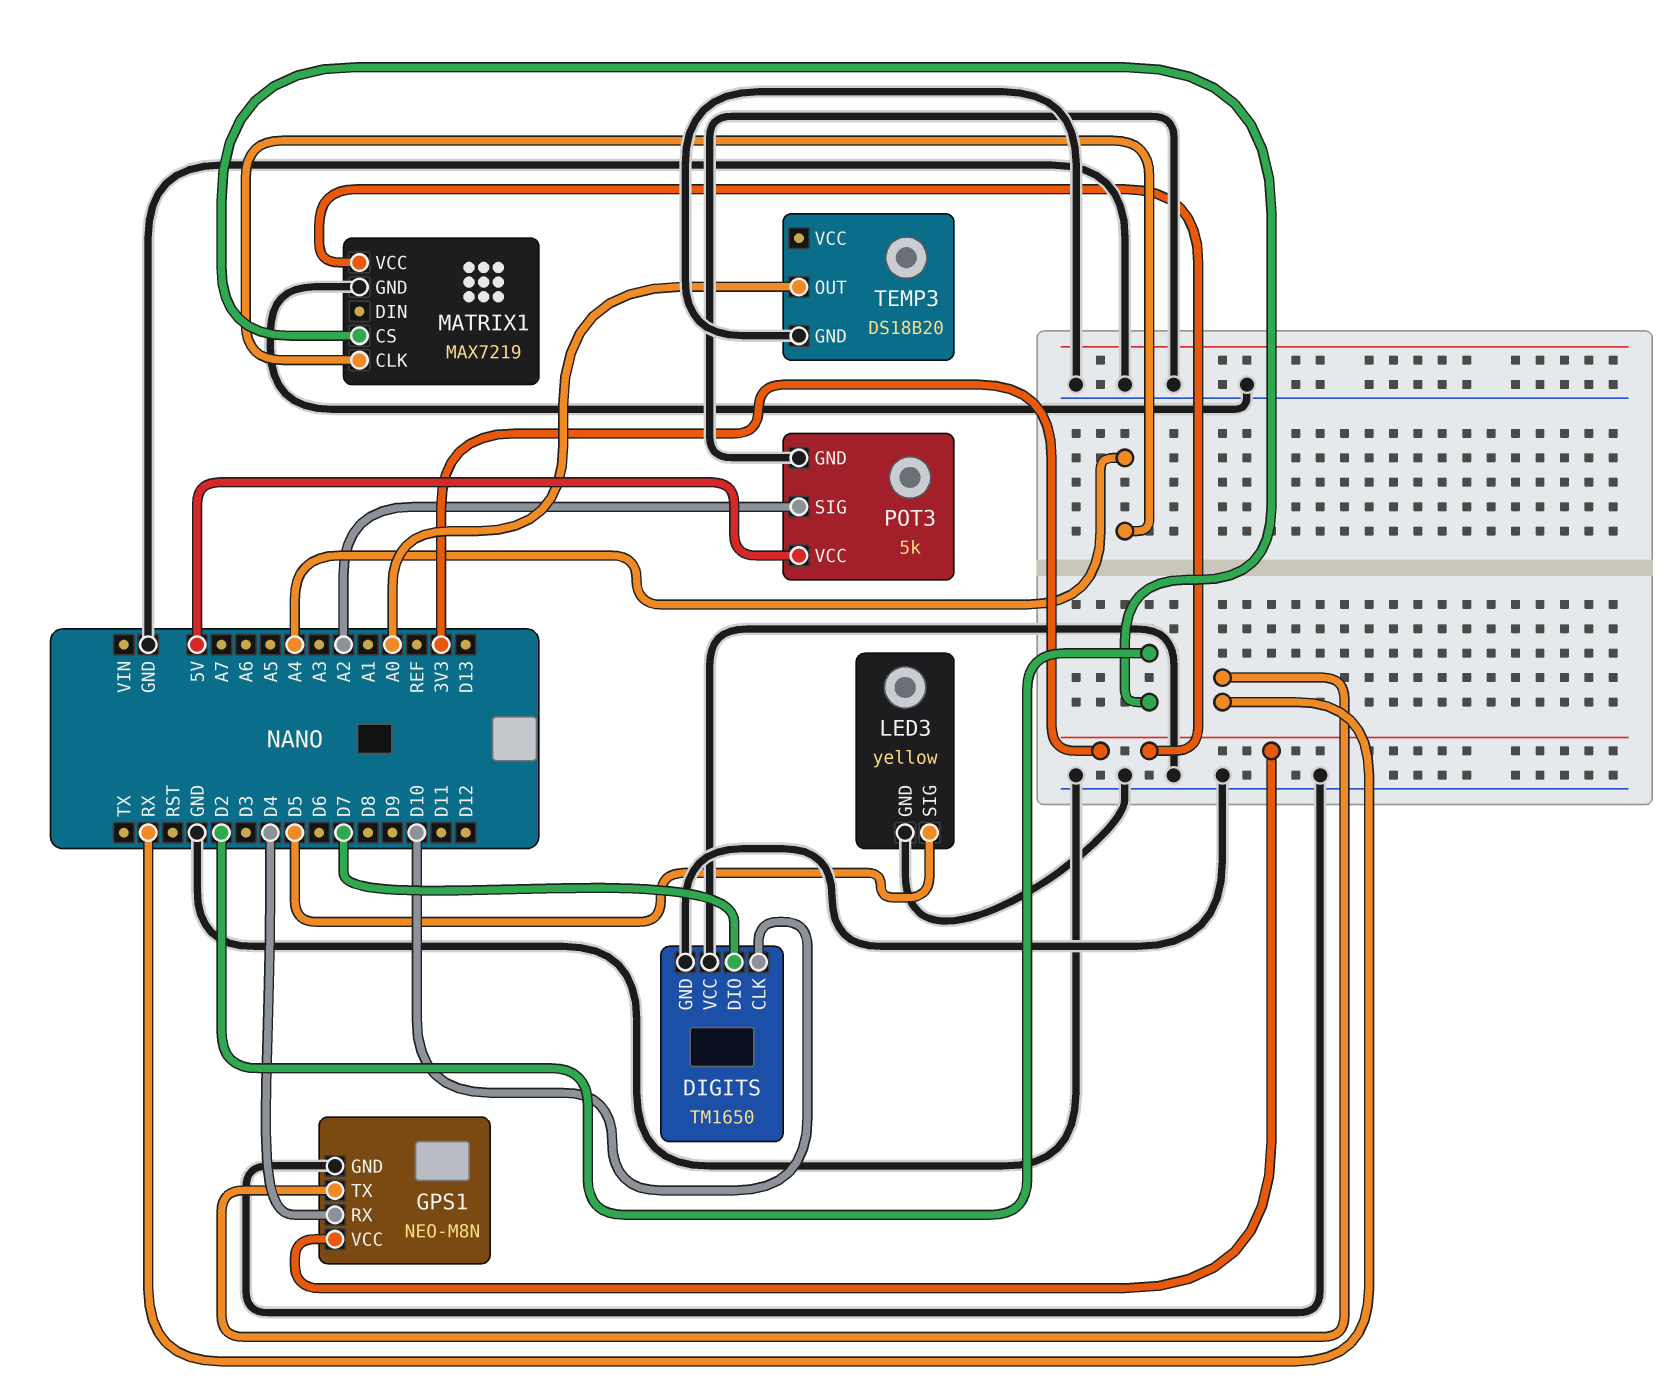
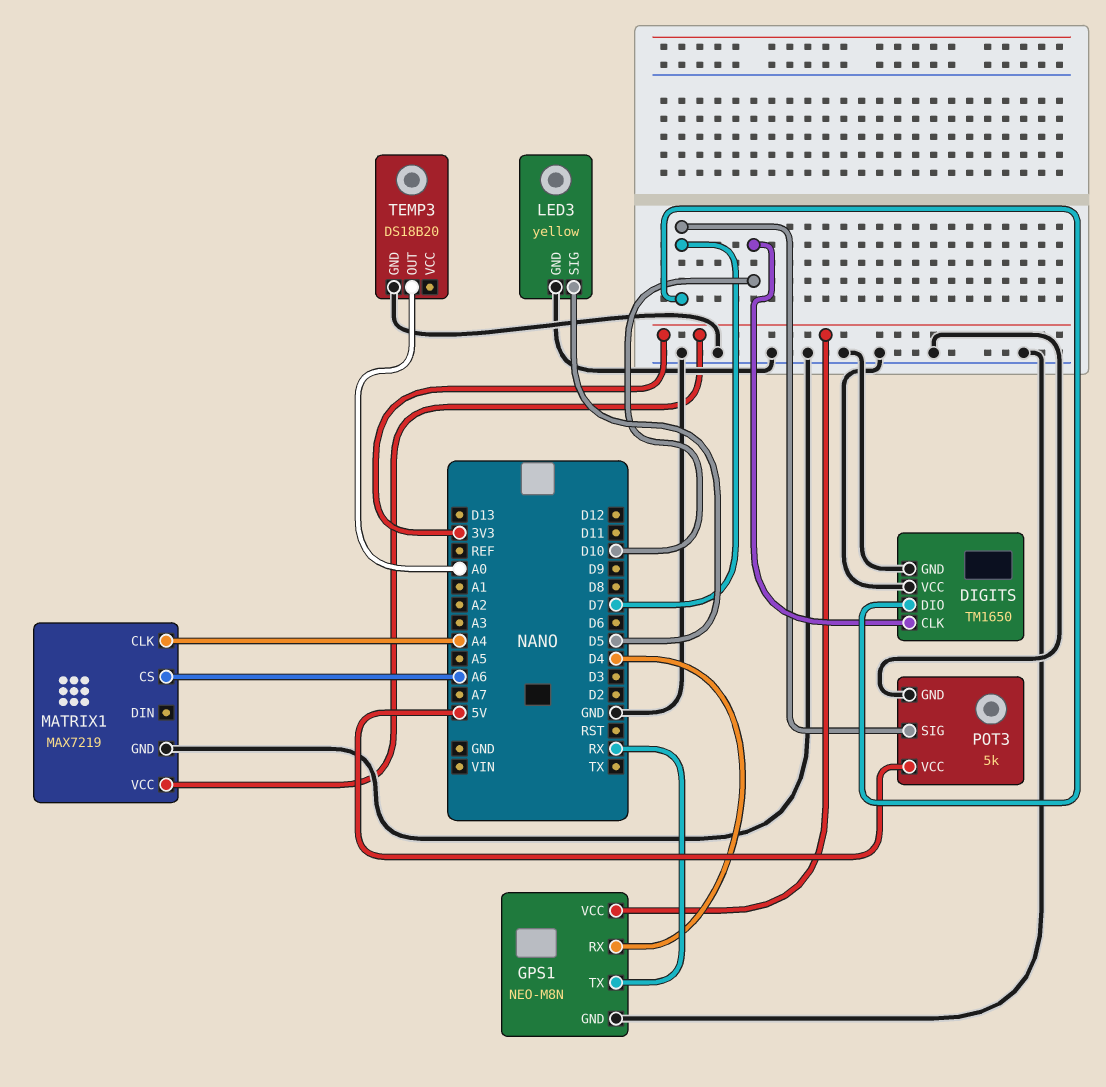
MATRIX1 pin CS: D2 -> A6
POT3 pin SIG: A2 -> D7

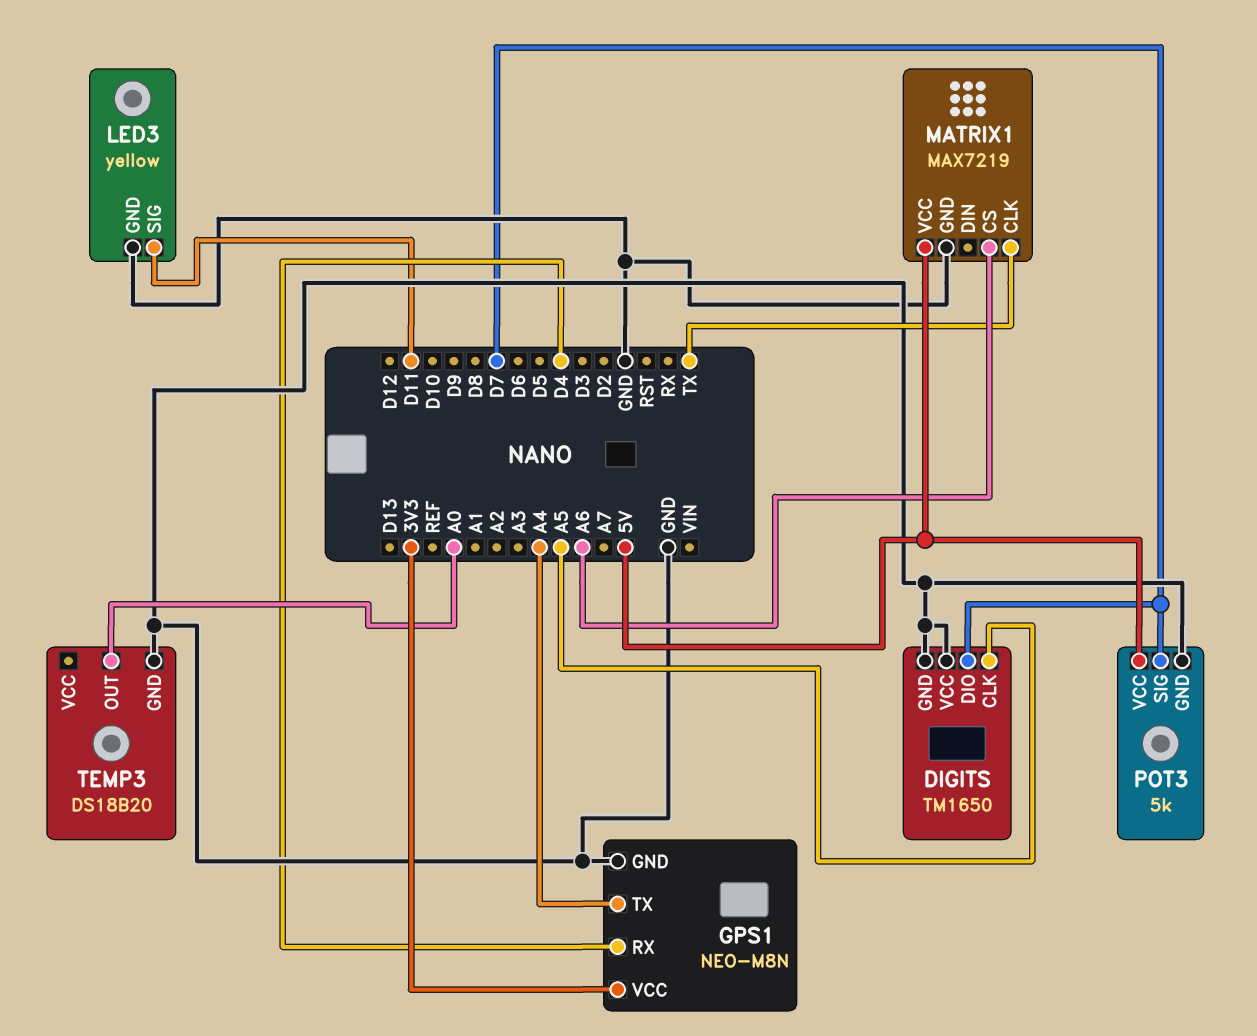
DIGITS pin CLK: D10 -> A5
GPS1 pin TX: RX -> A4
LED3 pin SIG: D5 -> D11
MATRIX1 pin CLK: A4 -> TX
MATRIX1 pin VCC: 3V3 -> 5V

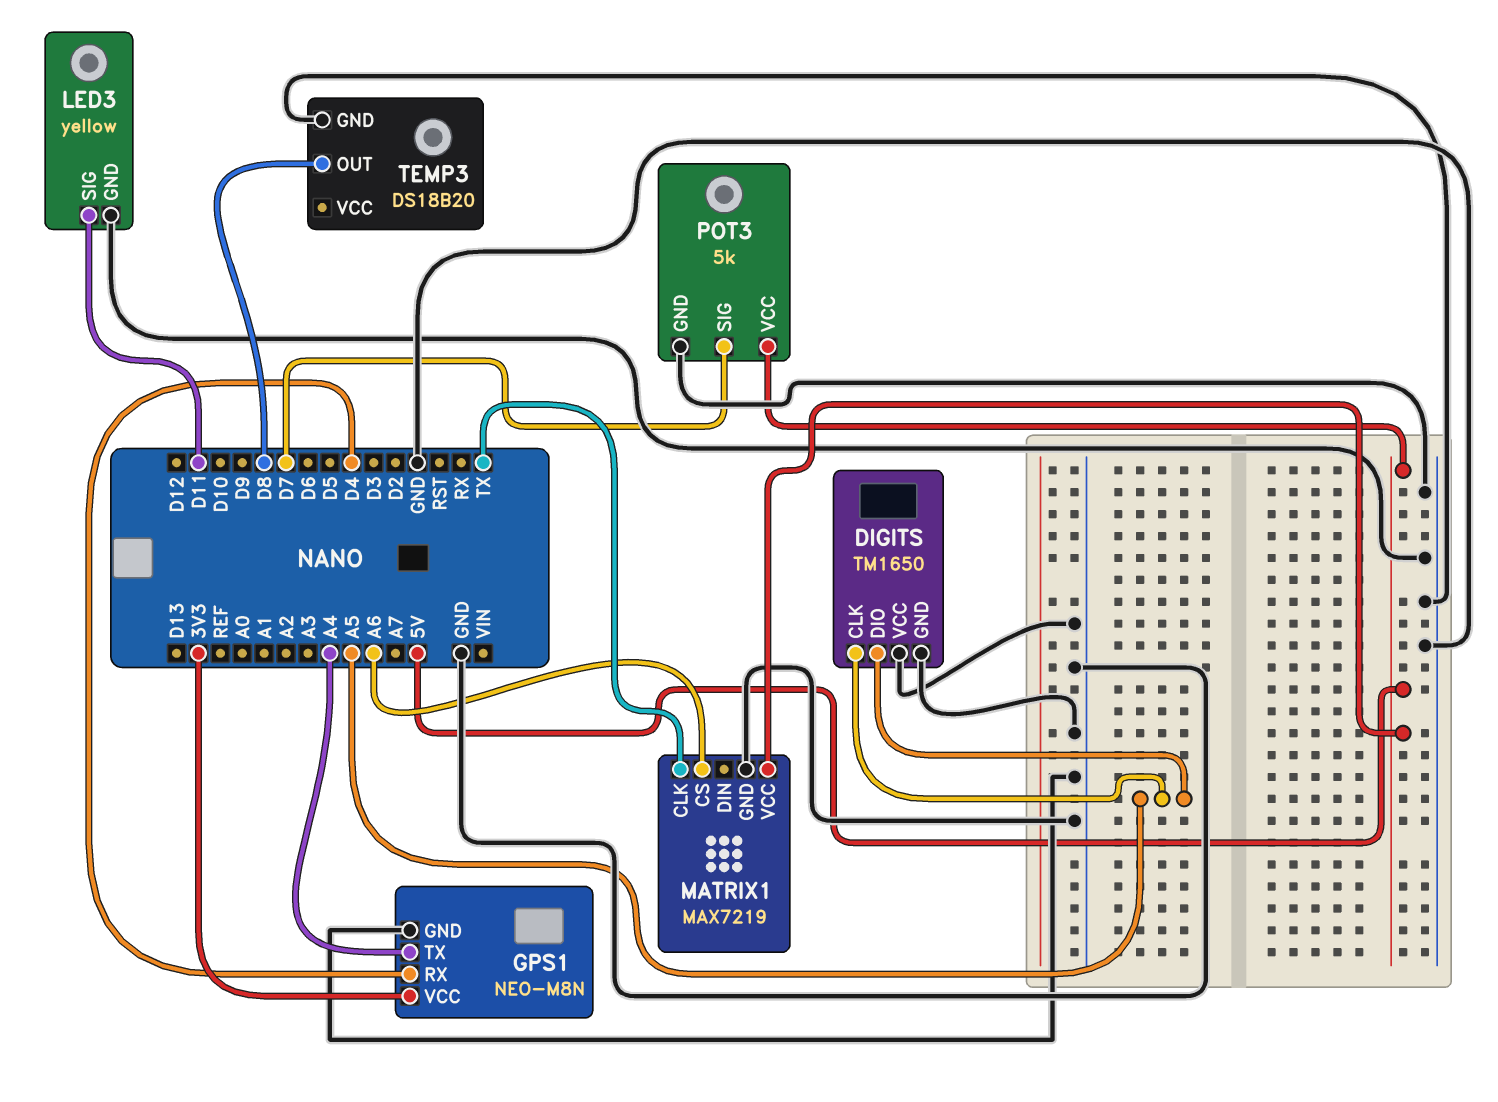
DIGITS pin DIO: D7 -> A5
TEMP3 pin OUT: A0 -> D8

